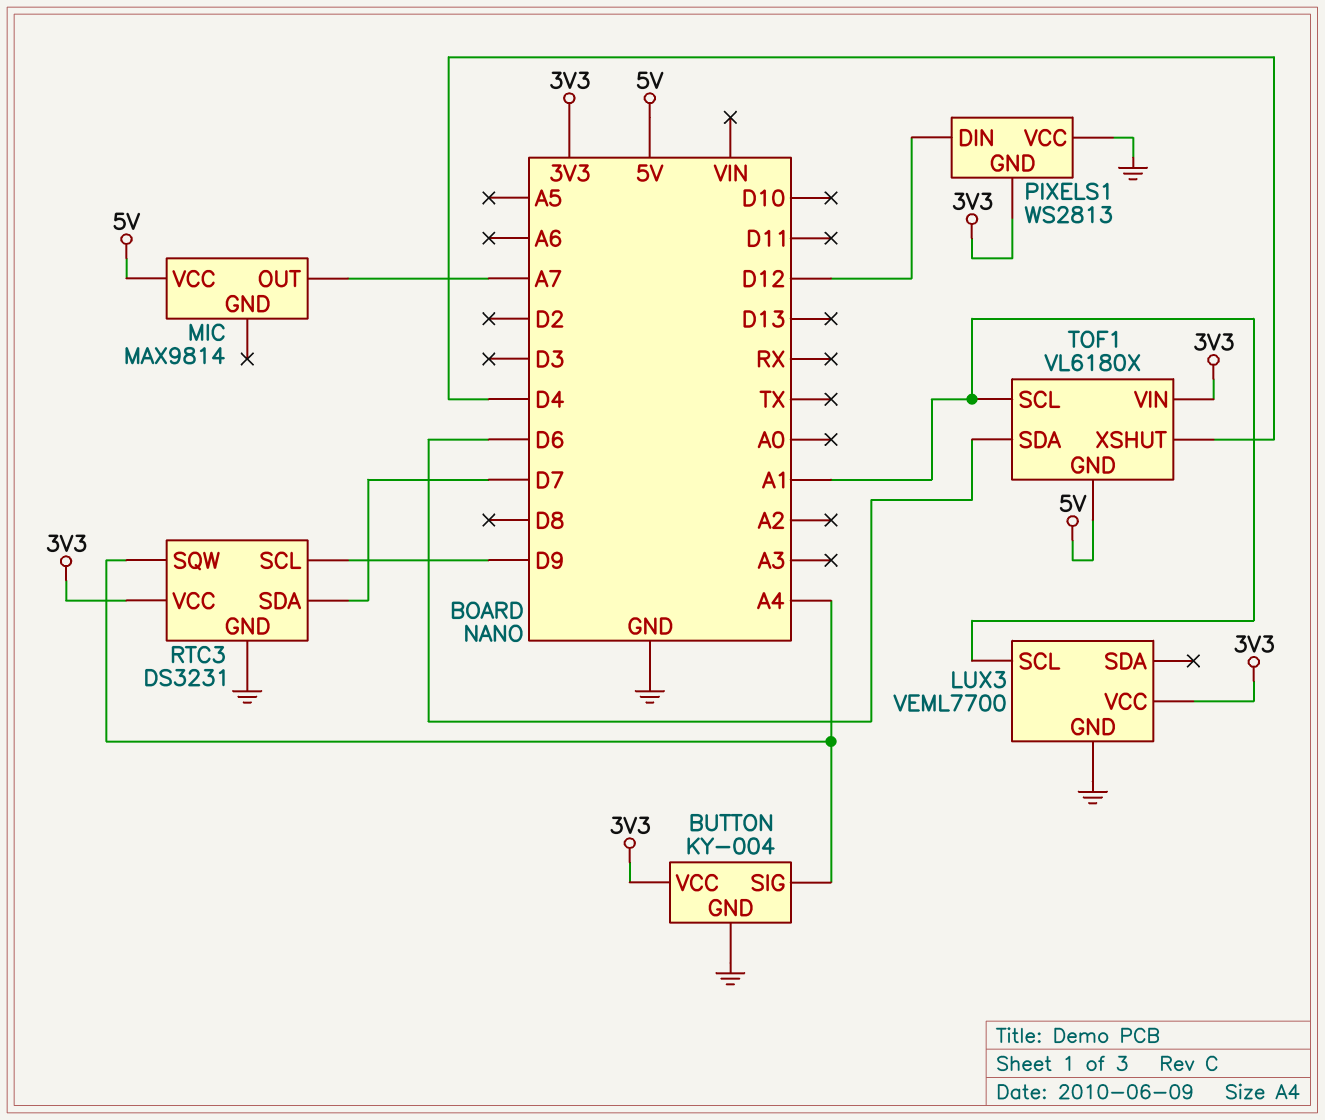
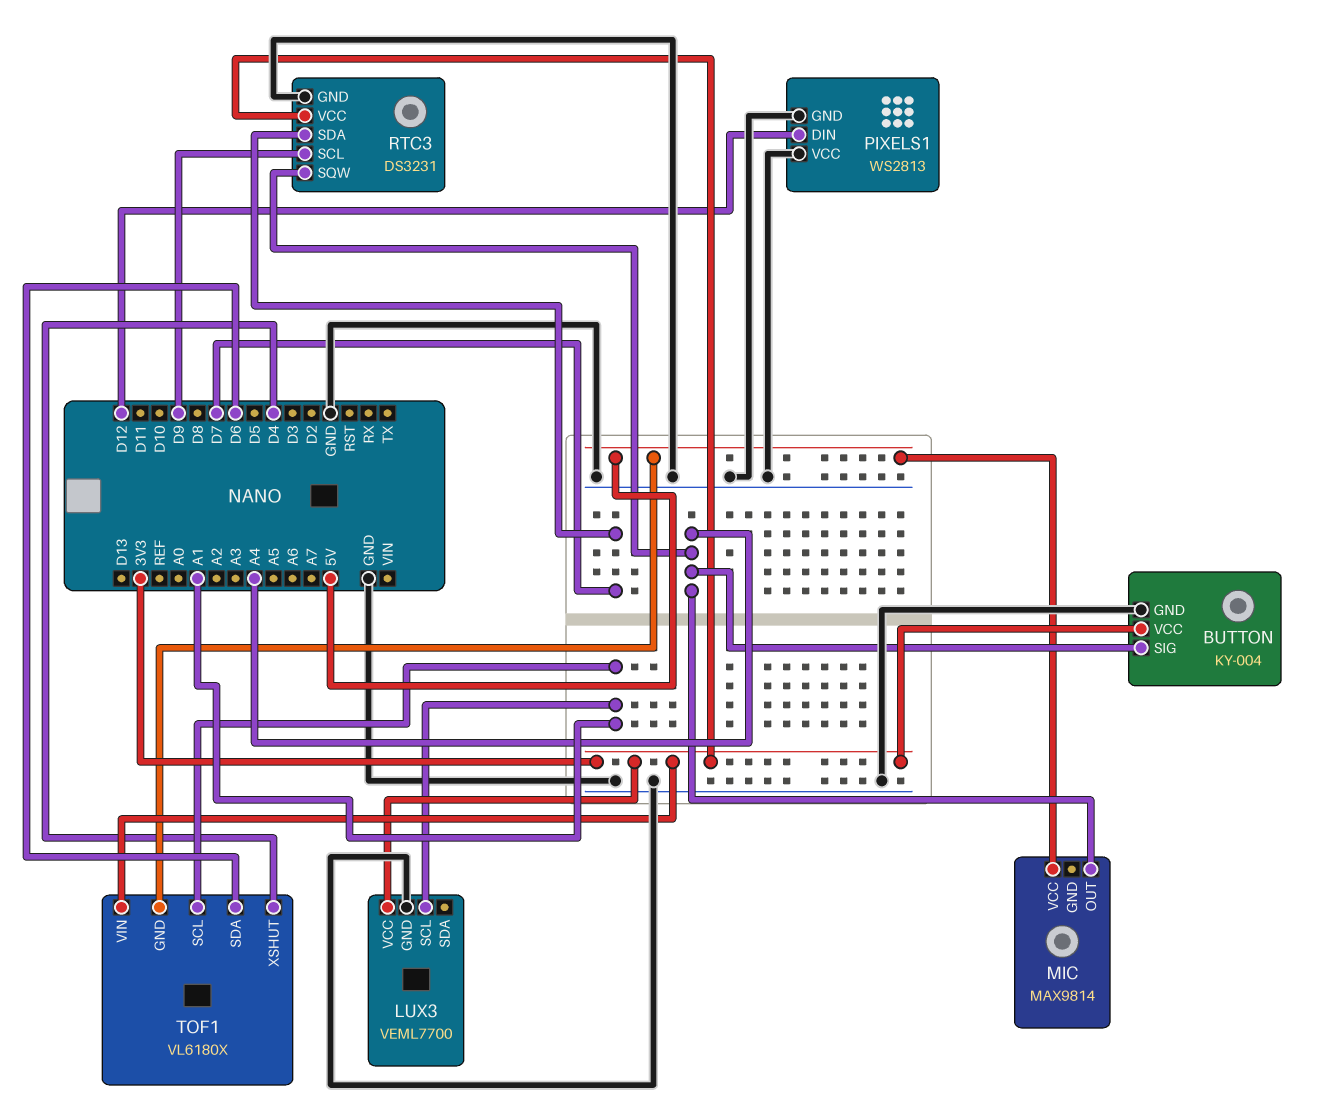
MIC pin OUT: A7 -> A4
PIXELS1 pin GND: 3V3 -> GND

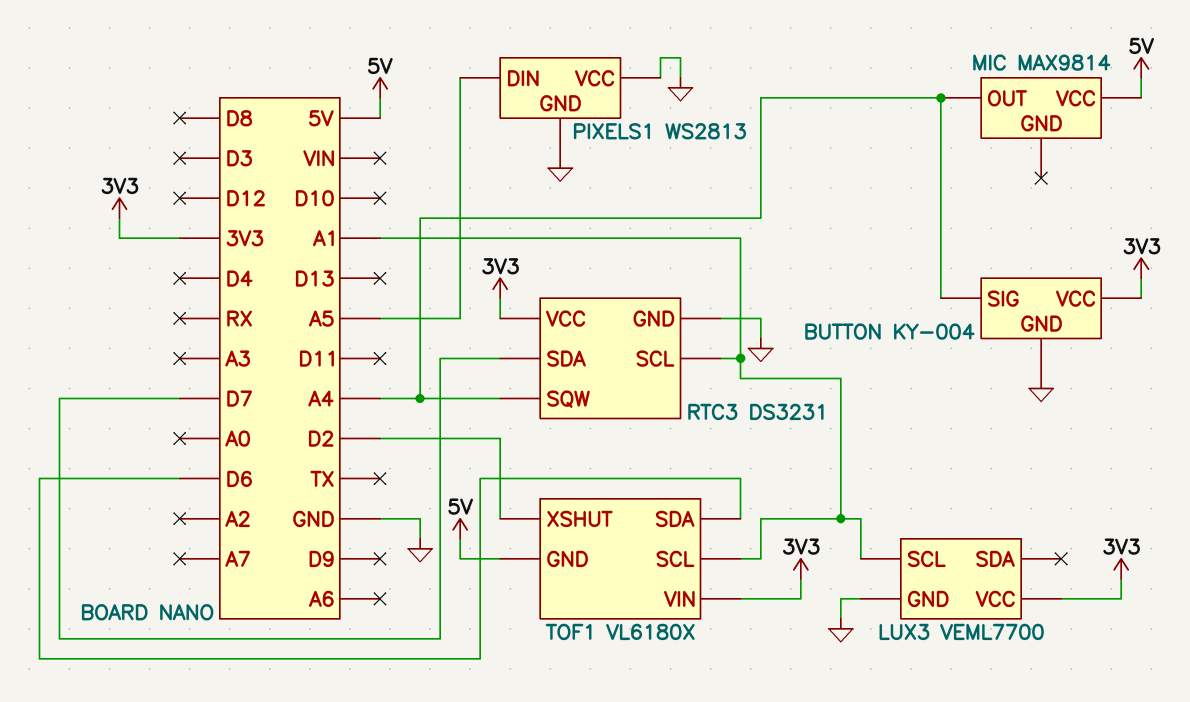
PIXELS1 pin DIN: D12 -> A5
RTC3 pin SCL: D9 -> A1
TOF1 pin XSHUT: D4 -> D2

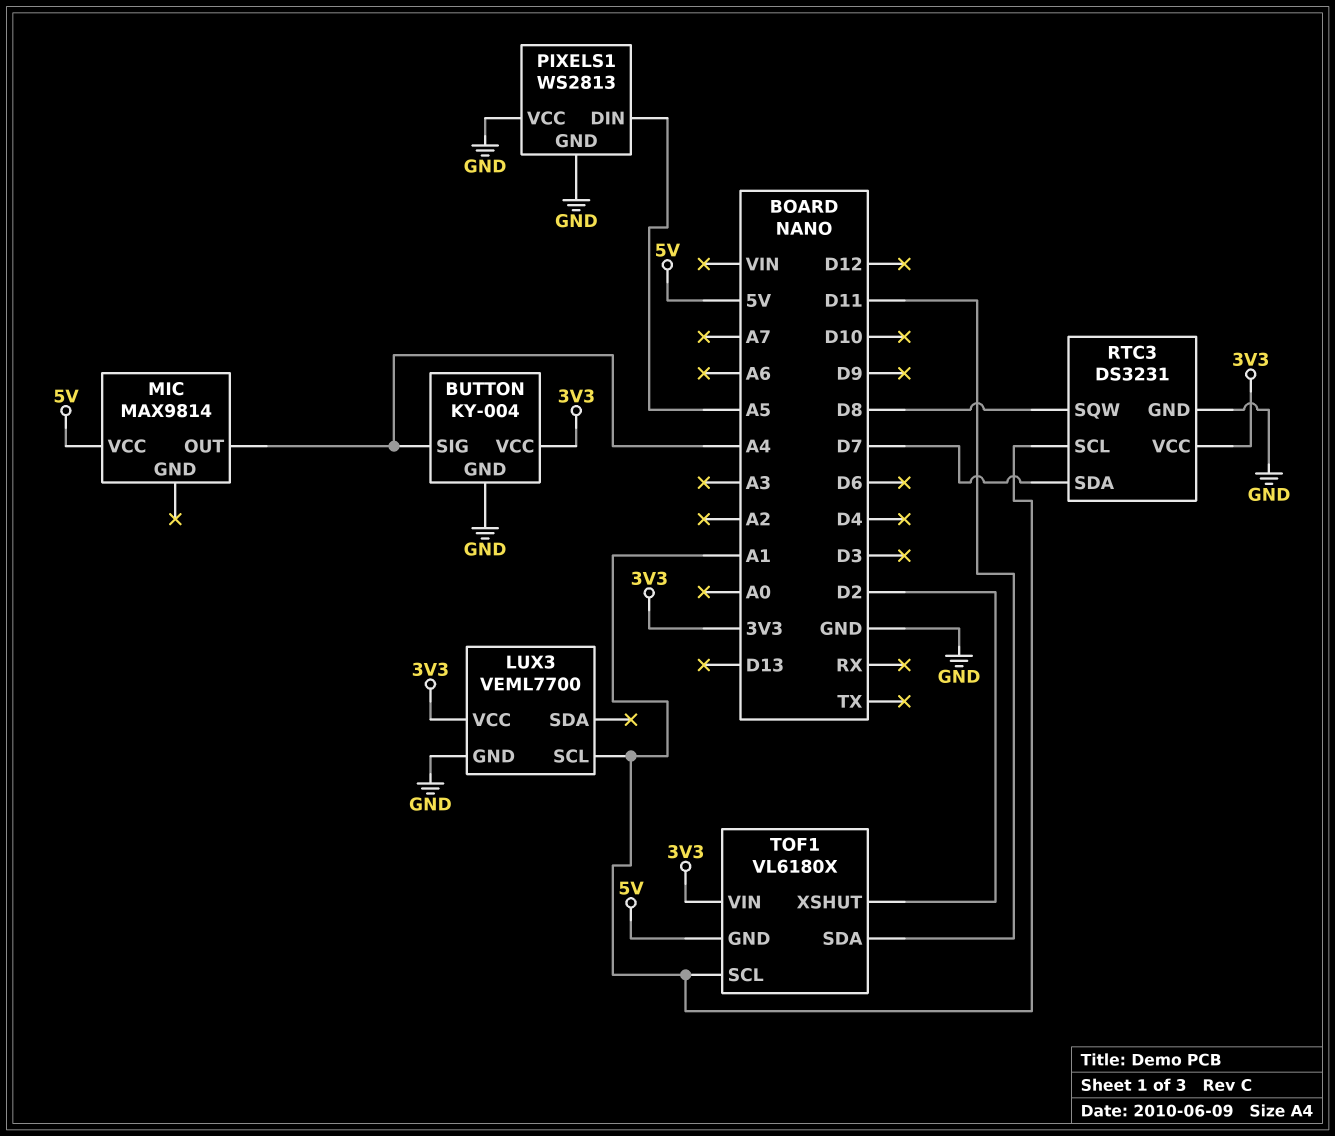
RTC3 pin SQW: A4 -> D8
TOF1 pin SDA: D6 -> D11

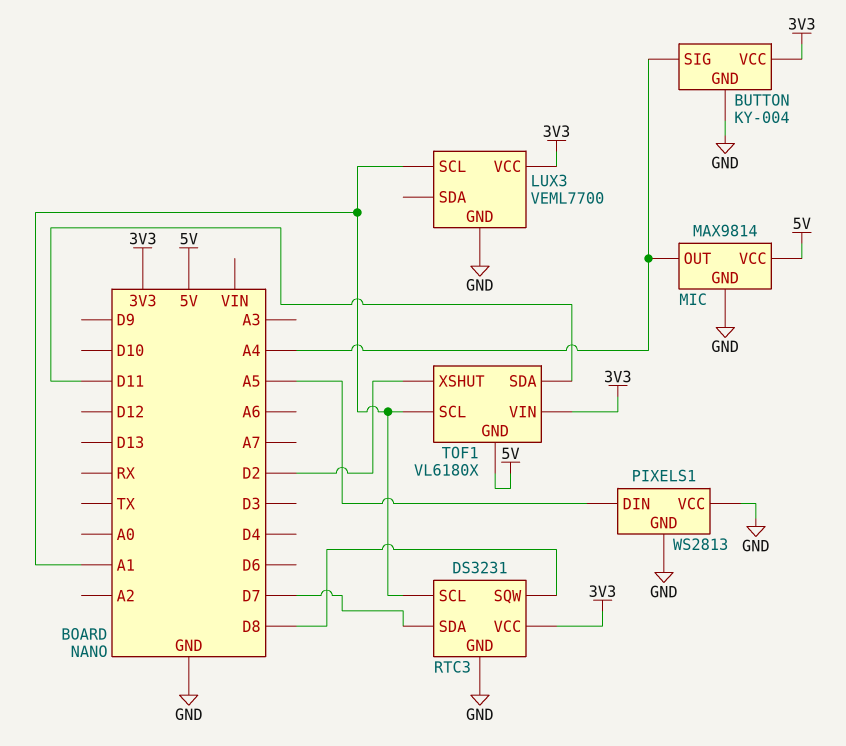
MIC pin GND: none -> GND

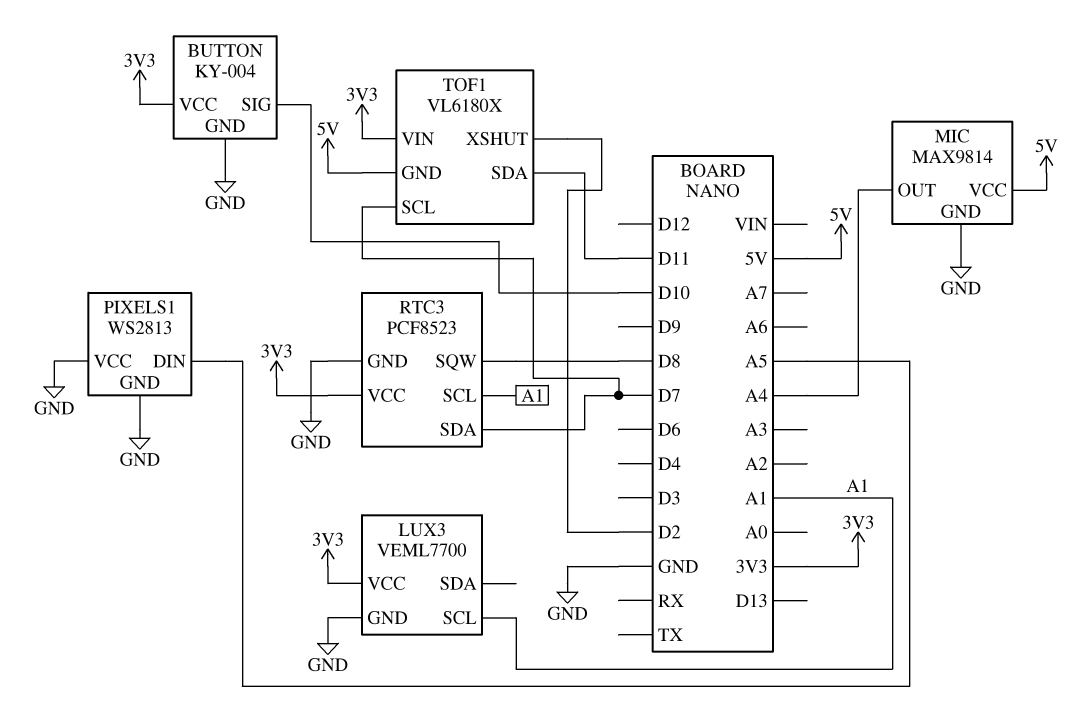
BUTTON pin SIG: A4 -> D10
RTC3: DS3231 -> PCF8523
TOF1 pin SCL: A1 -> D7

